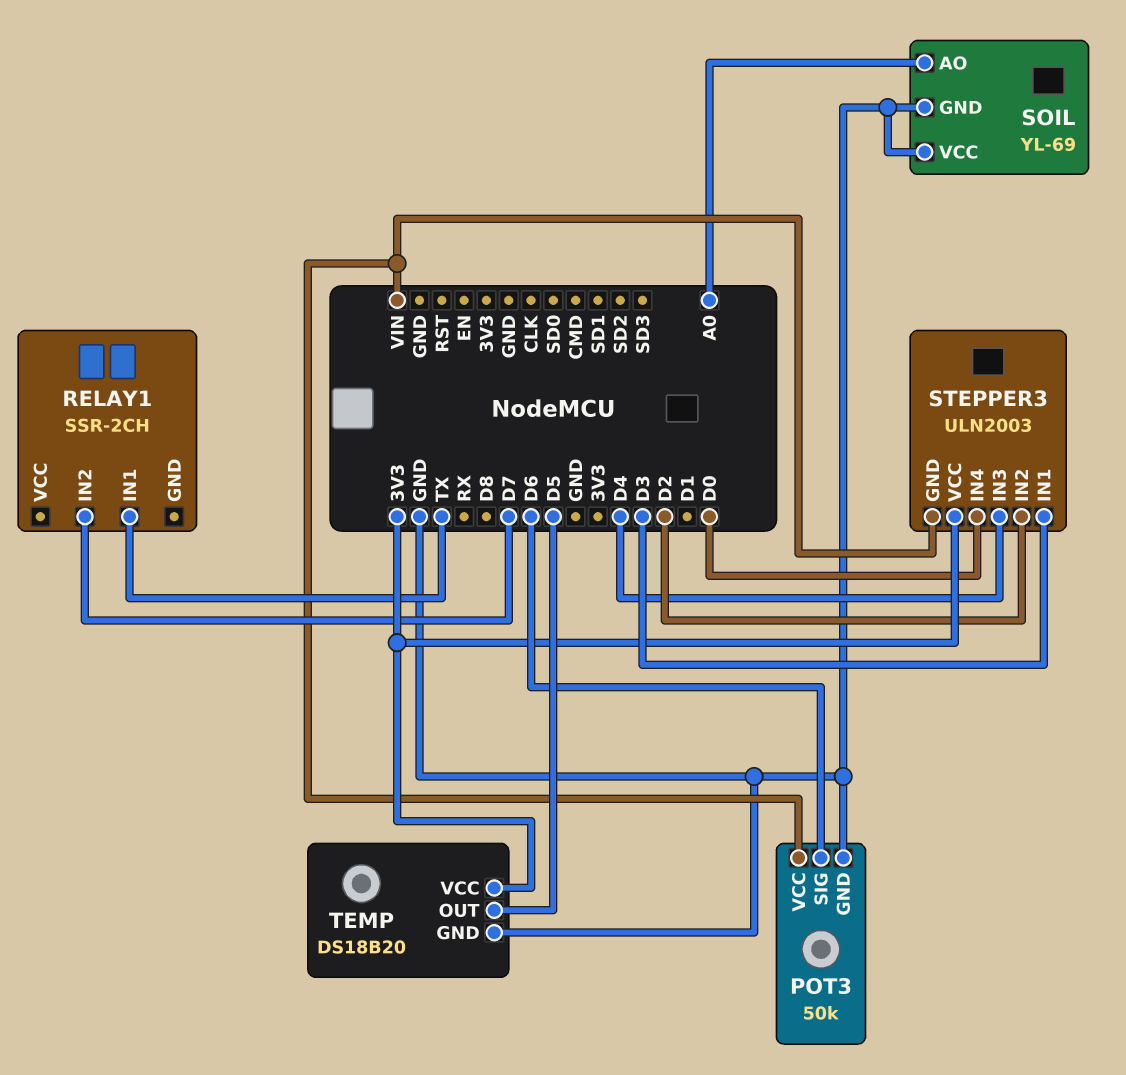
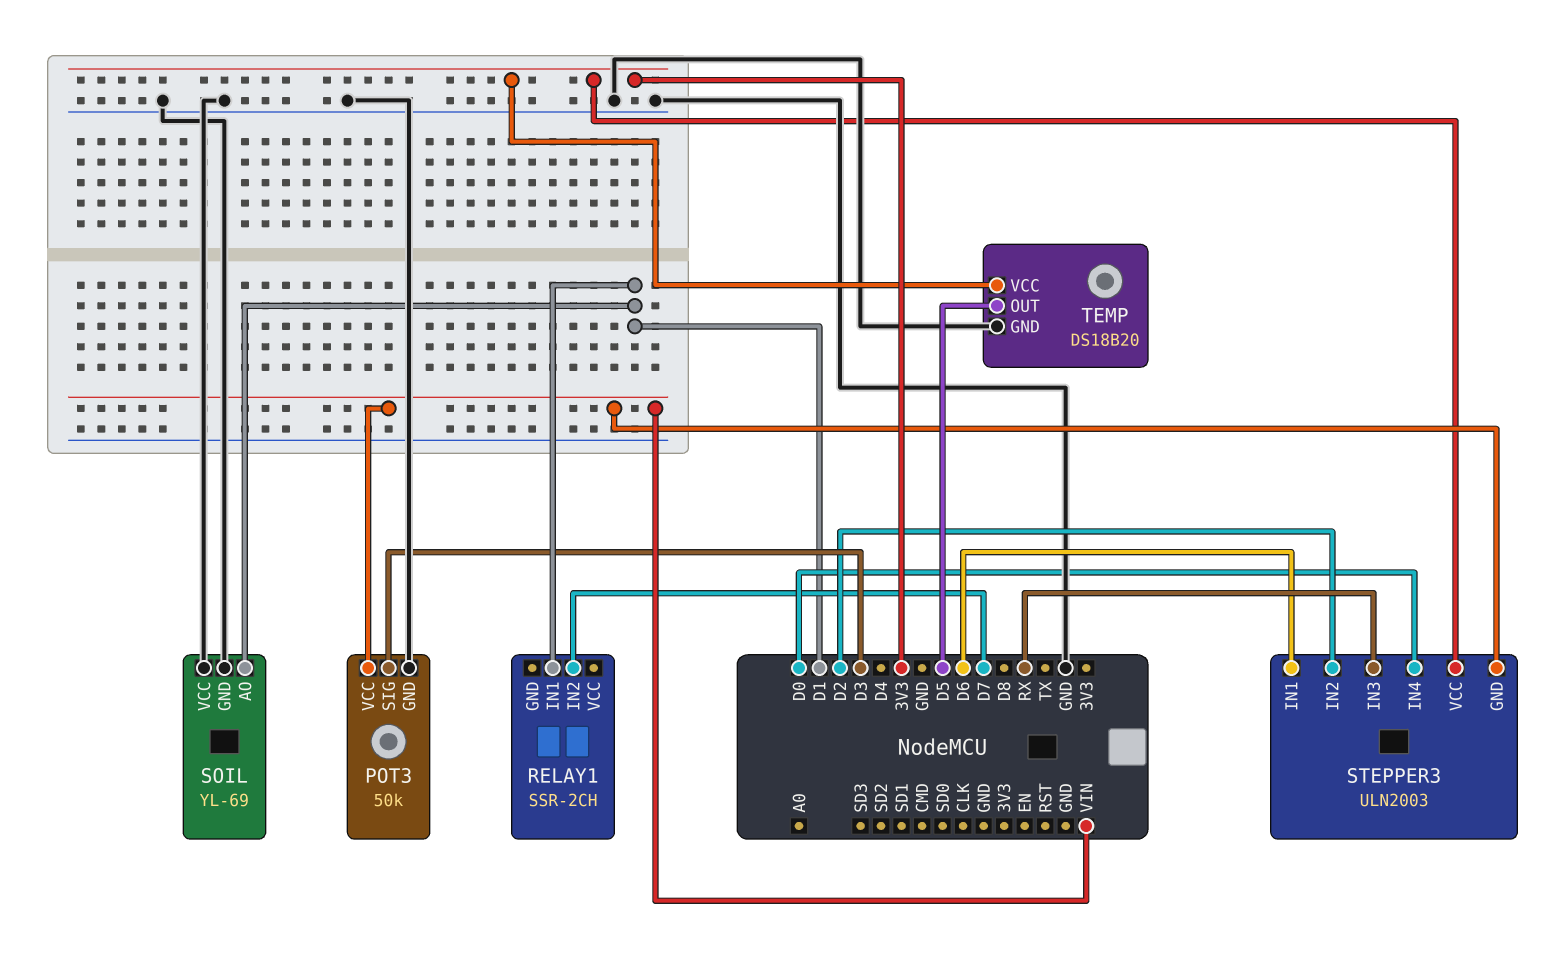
POT3 pin SIG: D6 -> D3
RELAY1 pin IN1: TX -> D1
SOIL pin AO: A0 -> D1
STEPPER3 pin IN1: D3 -> D6
STEPPER3 pin IN3: D4 -> RX

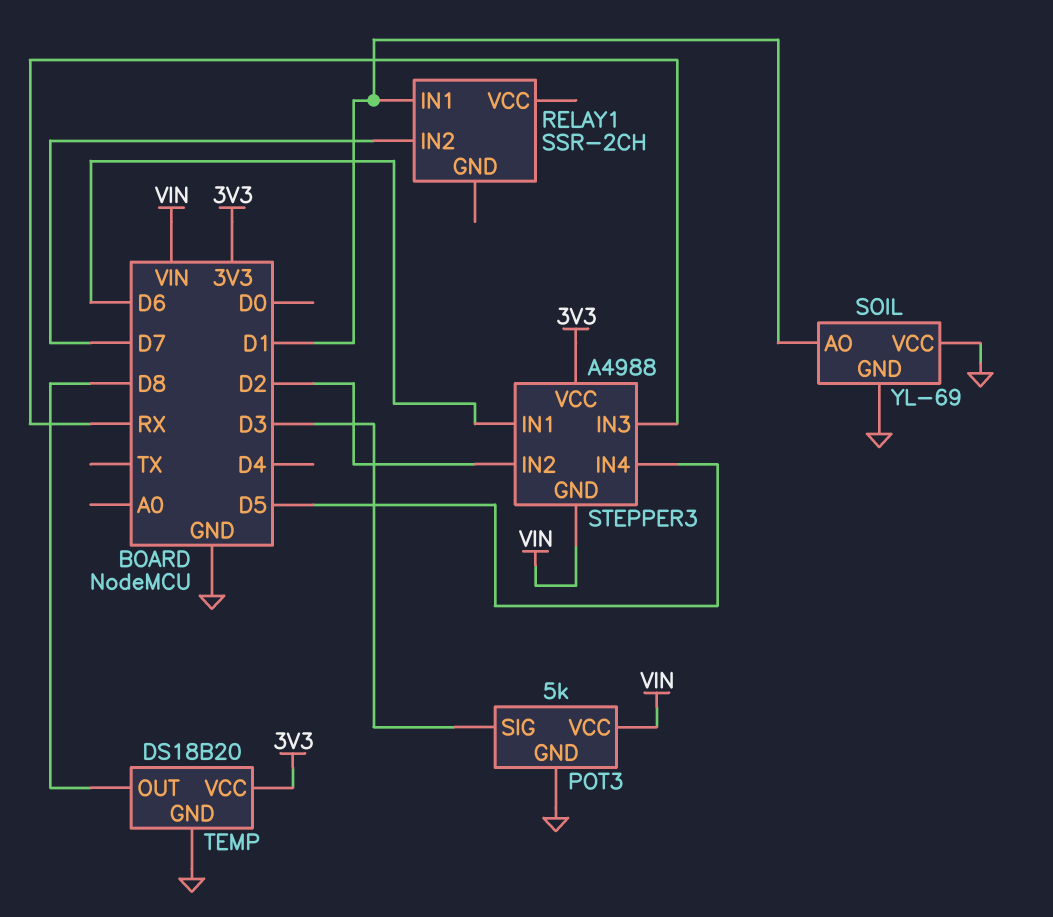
POT3: 50k -> 5k
STEPPER3: ULN2003 -> A4988
STEPPER3 pin IN4: D0 -> D5
TEMP pin OUT: D5 -> D8

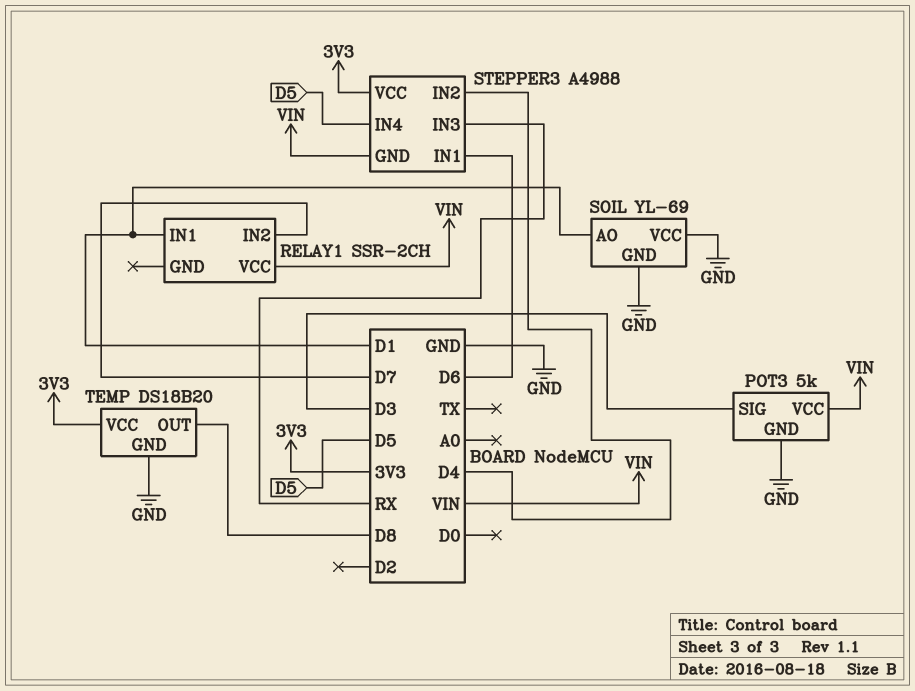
RELAY1 pin VCC: none -> VIN
STEPPER3 pin IN2: D2 -> D4

